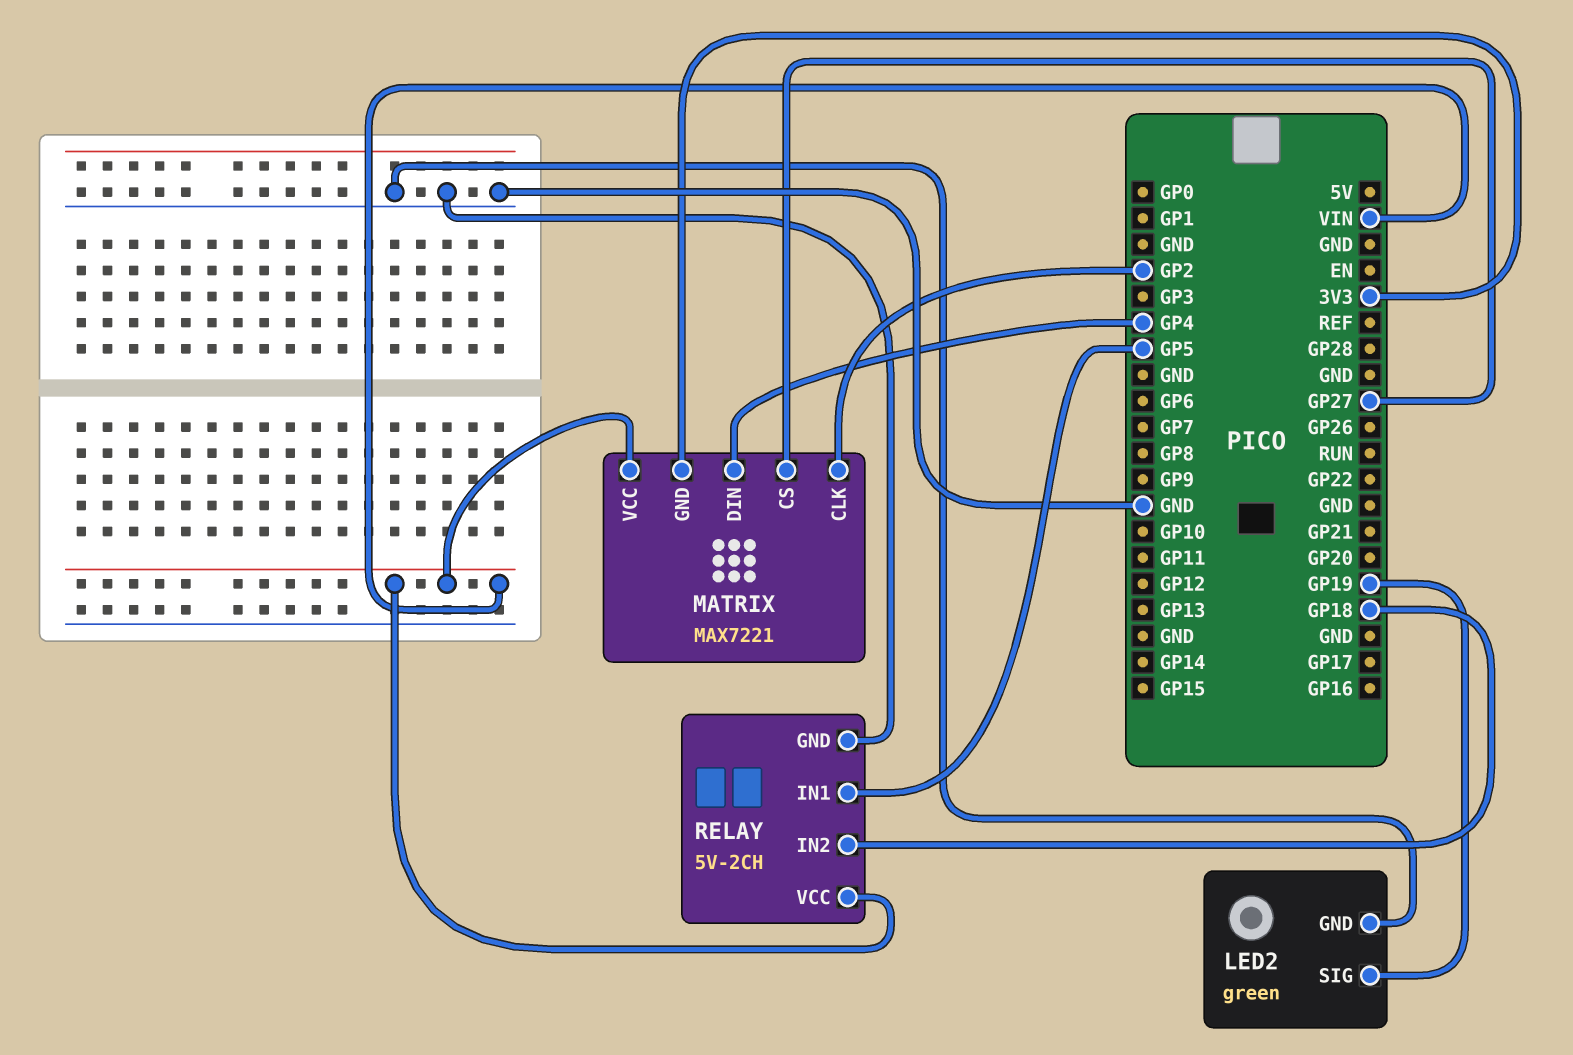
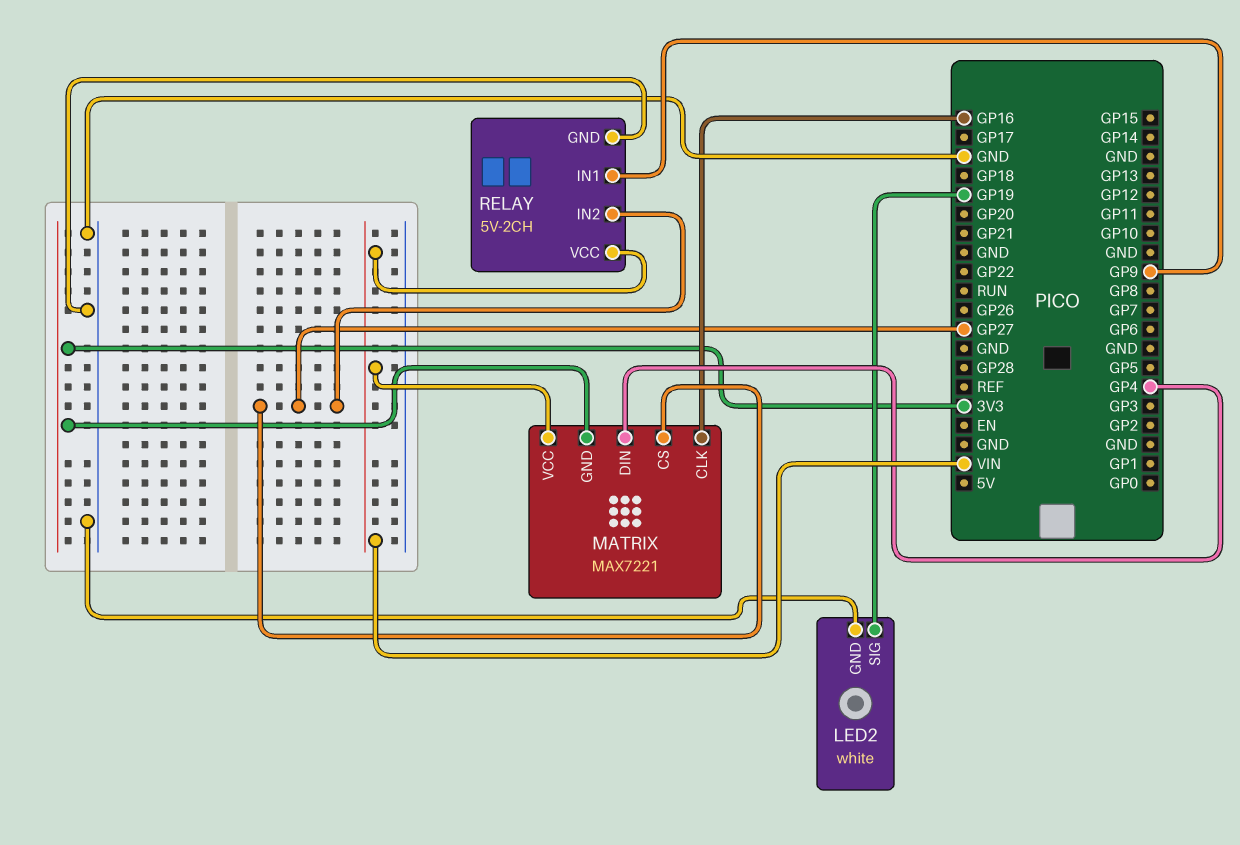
LED2: green -> white
MATRIX pin CLK: GP2 -> GP16
RELAY pin IN1: GP5 -> GP9
RELAY pin IN2: GP18 -> GP27

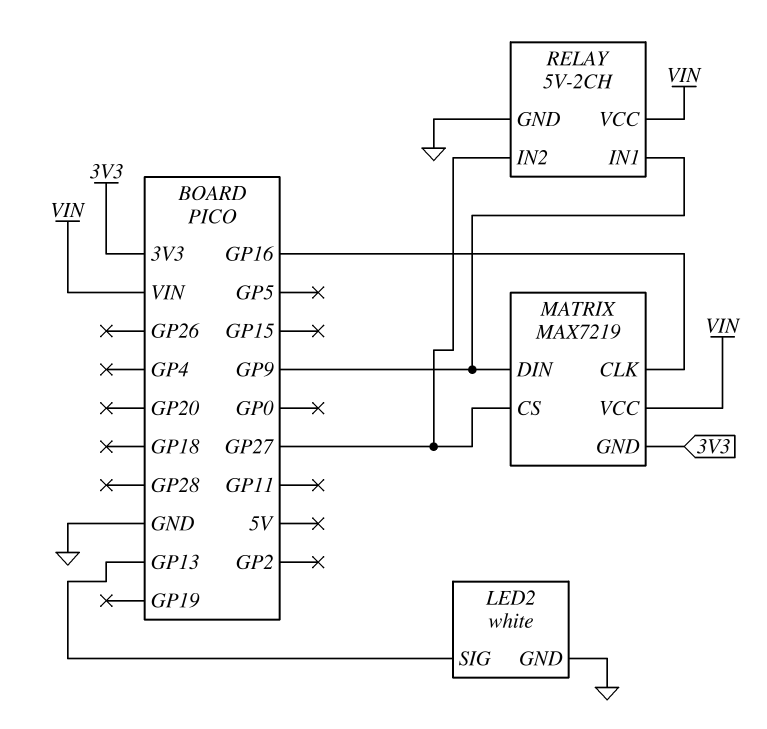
LED2 pin SIG: GP19 -> GP13
MATRIX: MAX7221 -> MAX7219
MATRIX pin DIN: GP4 -> GP9

